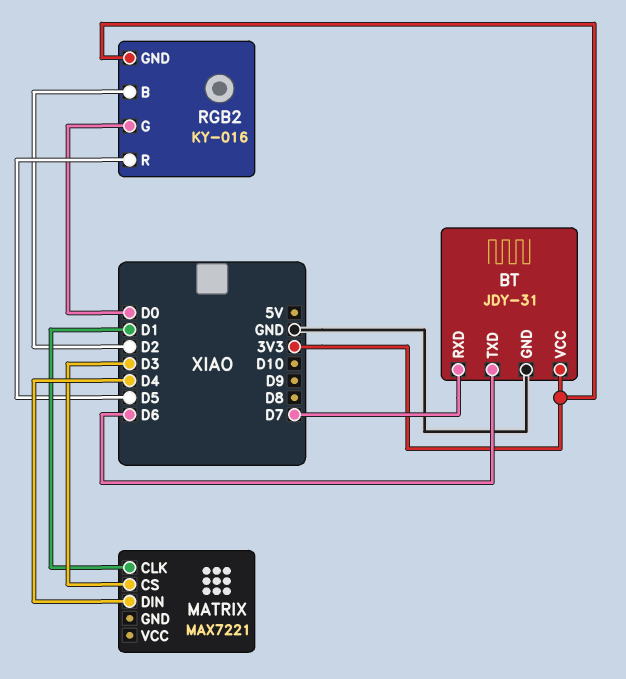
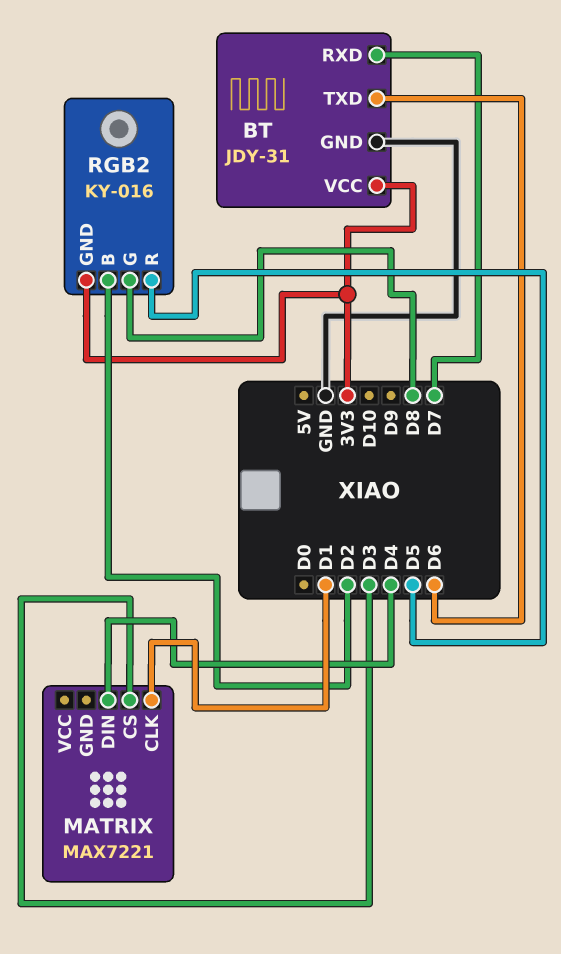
RGB2 pin G: D0 -> D8

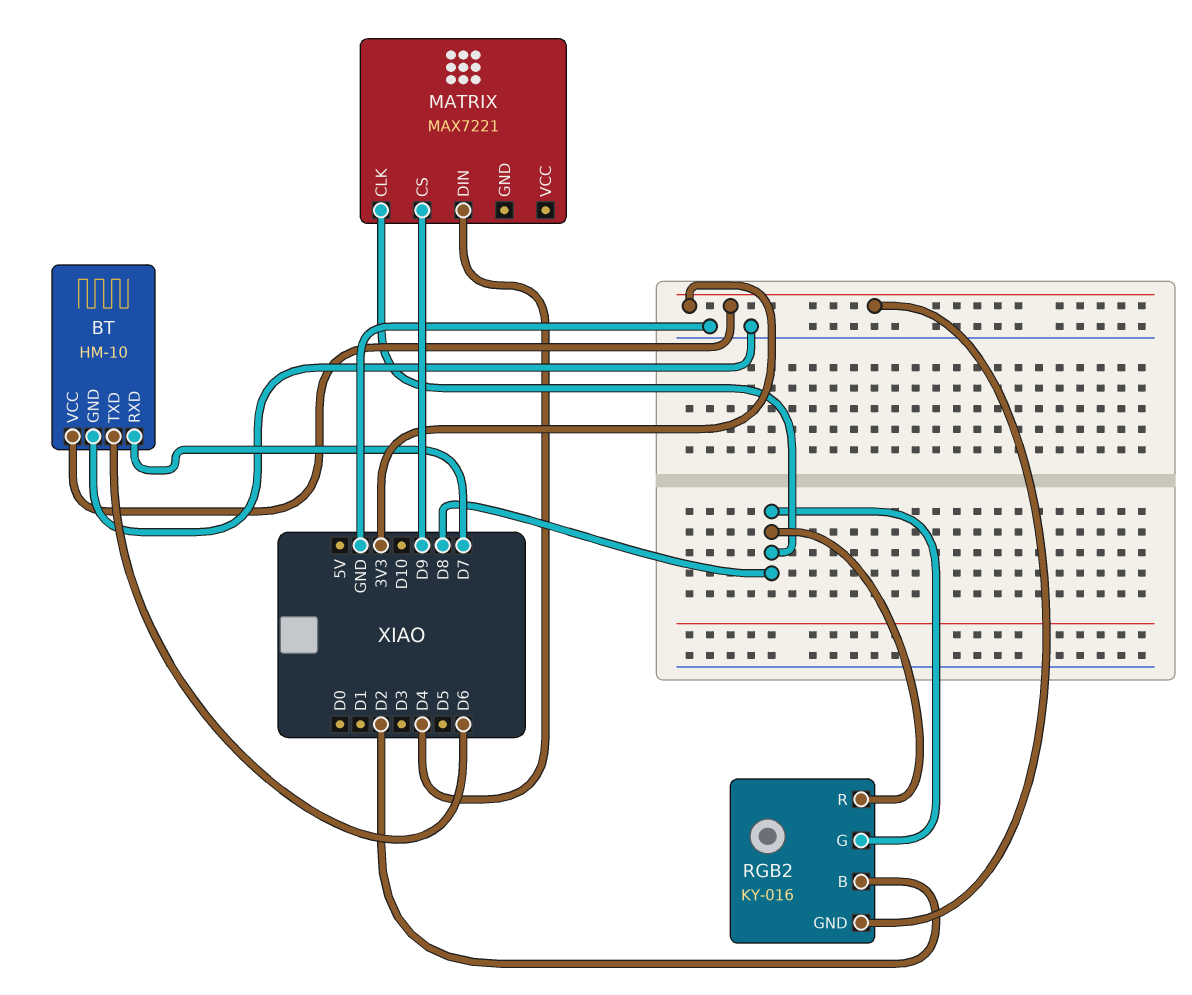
BT: JDY-31 -> HM-10
MATRIX pin CLK: D1 -> D8
MATRIX pin CS: D3 -> D9
RGB2 pin R: D5 -> D8

